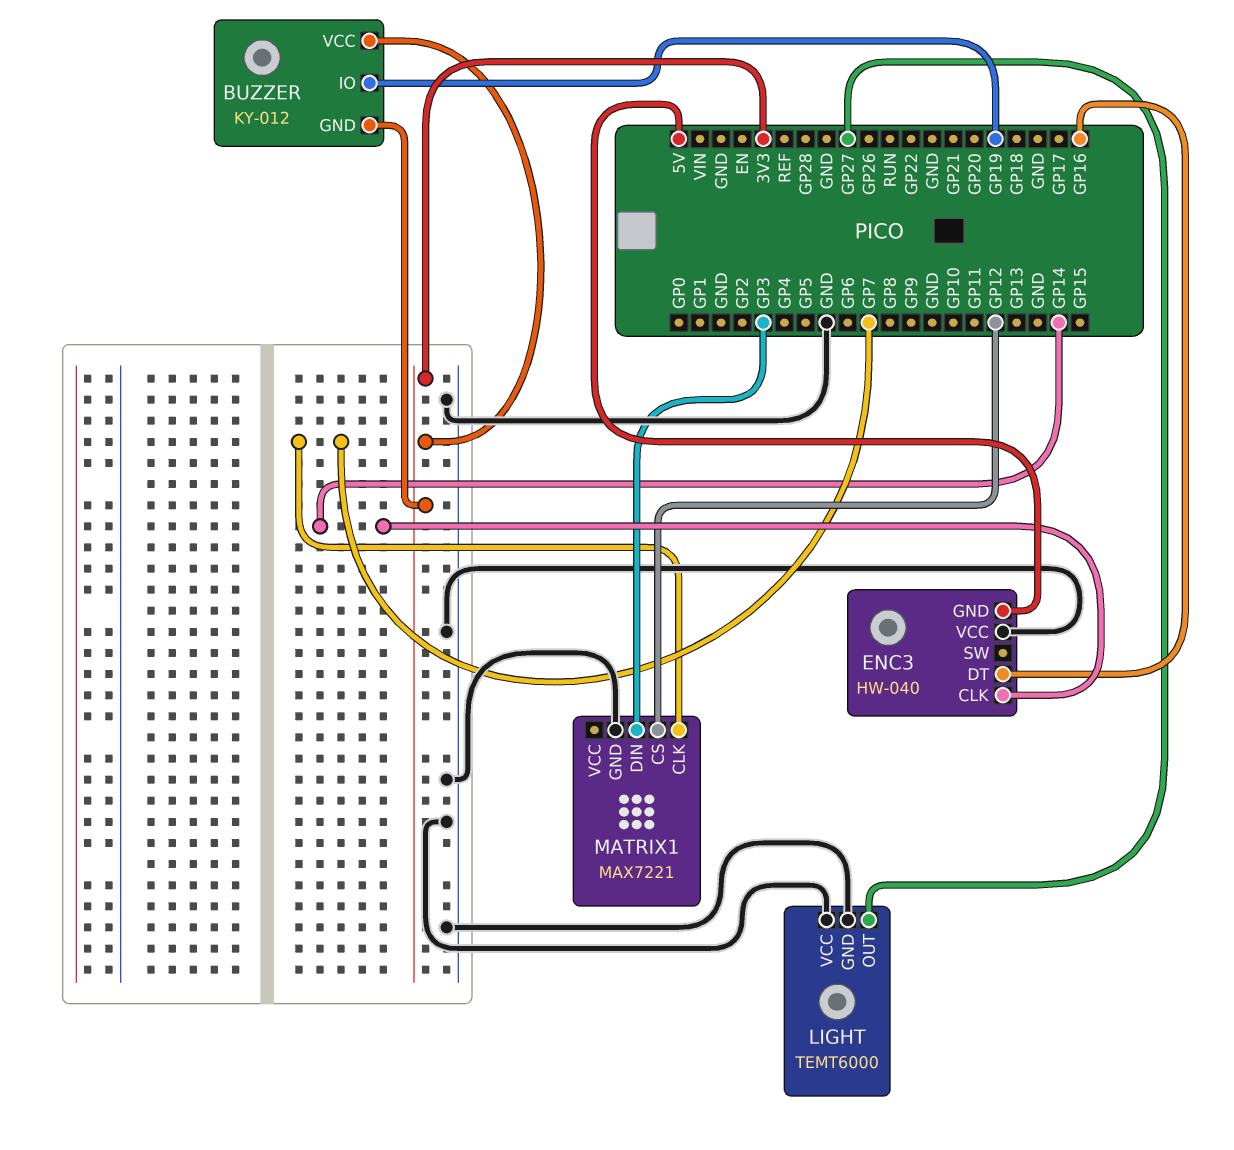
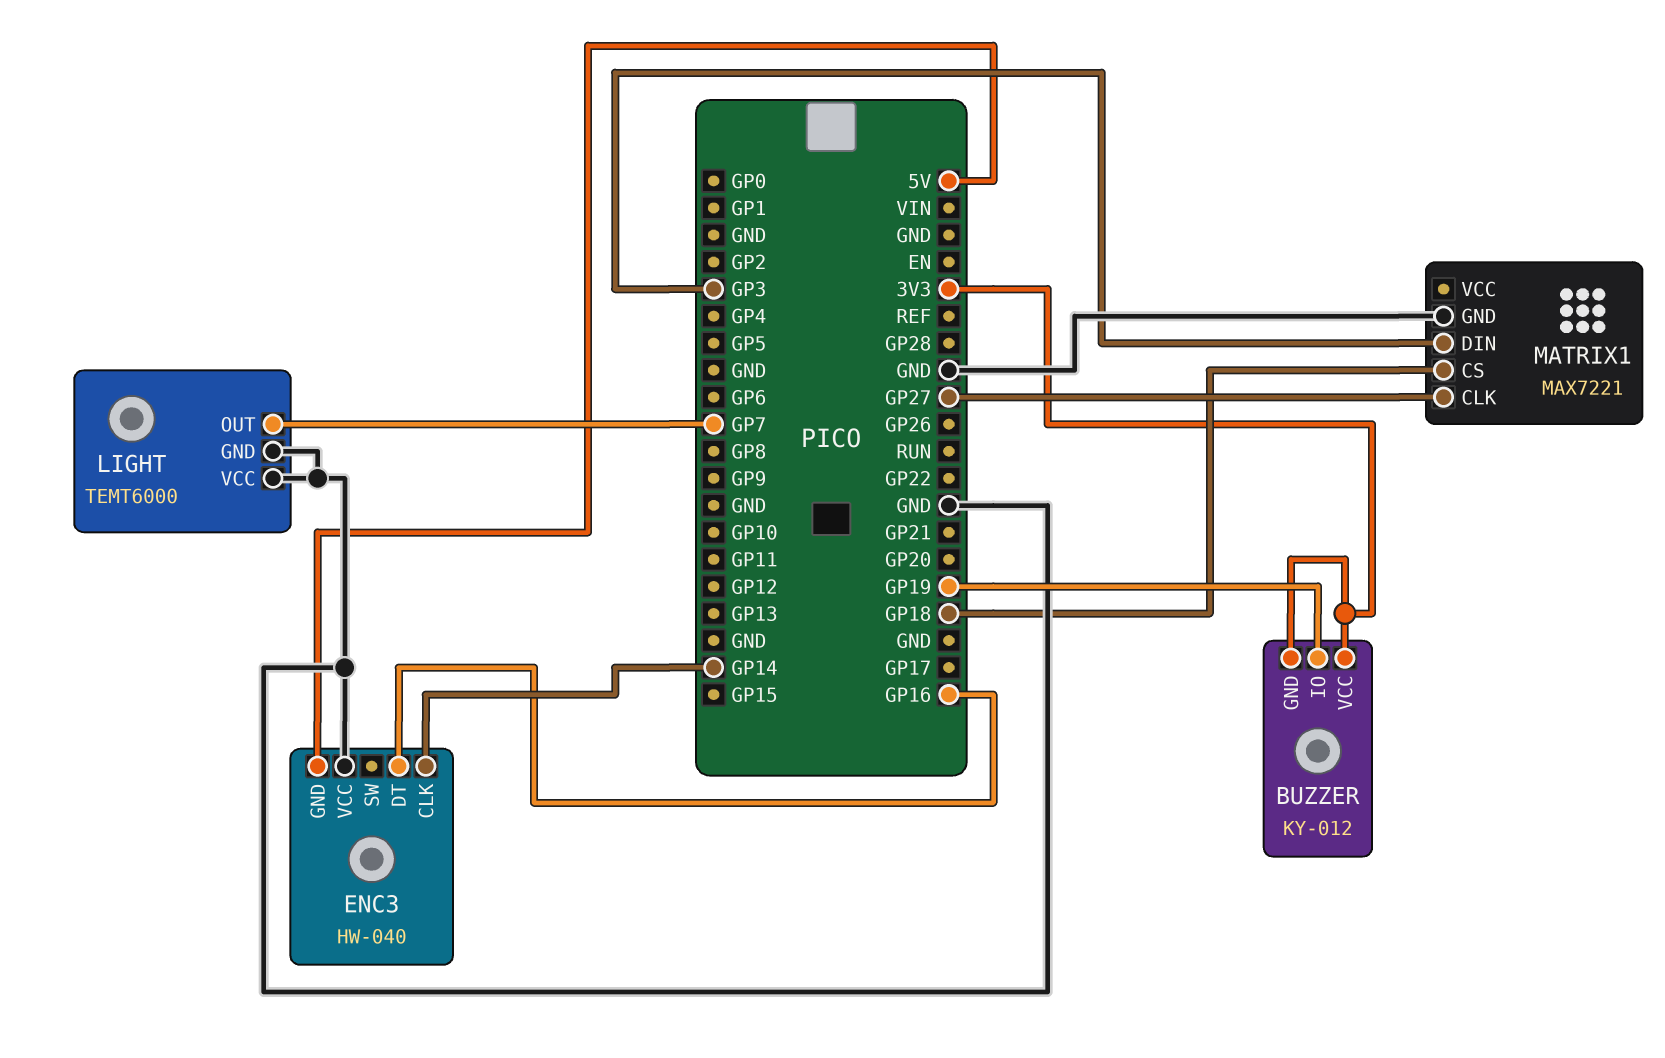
LIGHT pin OUT: GP27 -> GP7
MATRIX1 pin CLK: GP7 -> GP27
MATRIX1 pin CS: GP12 -> GP18

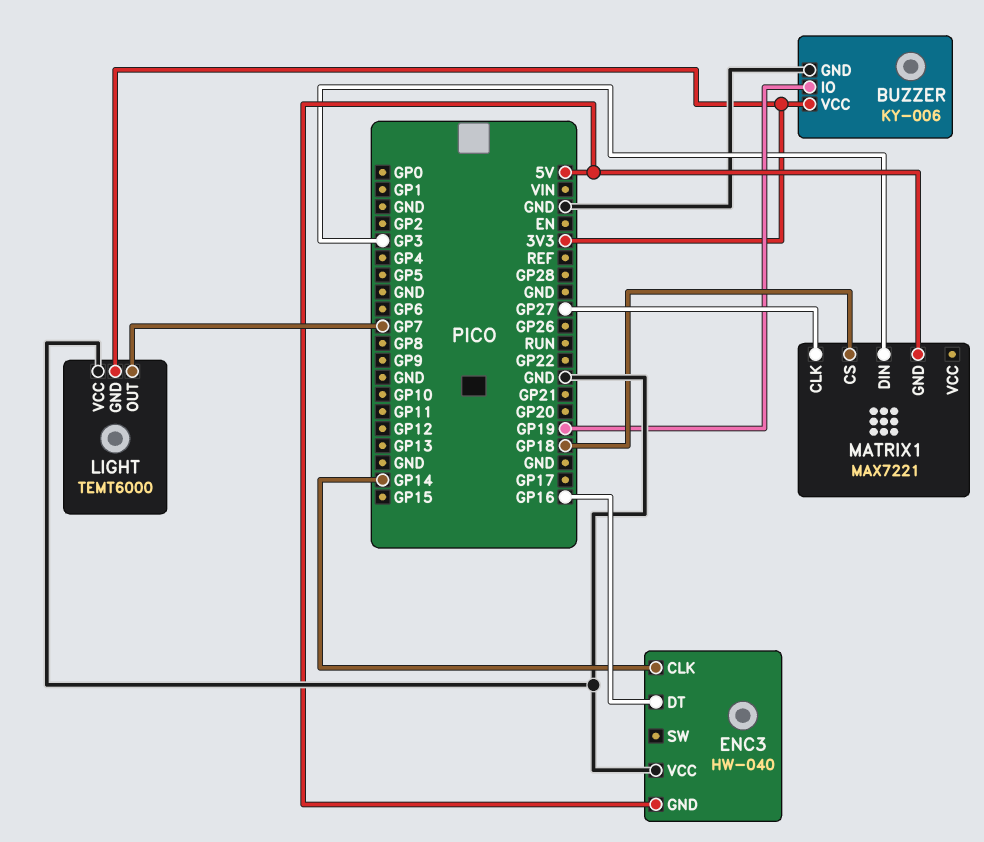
BUZZER: KY-012 -> KY-006
BUZZER pin GND: 3V3 -> GND
LIGHT pin GND: GND -> 3V3
MATRIX1 pin GND: GND -> 5V

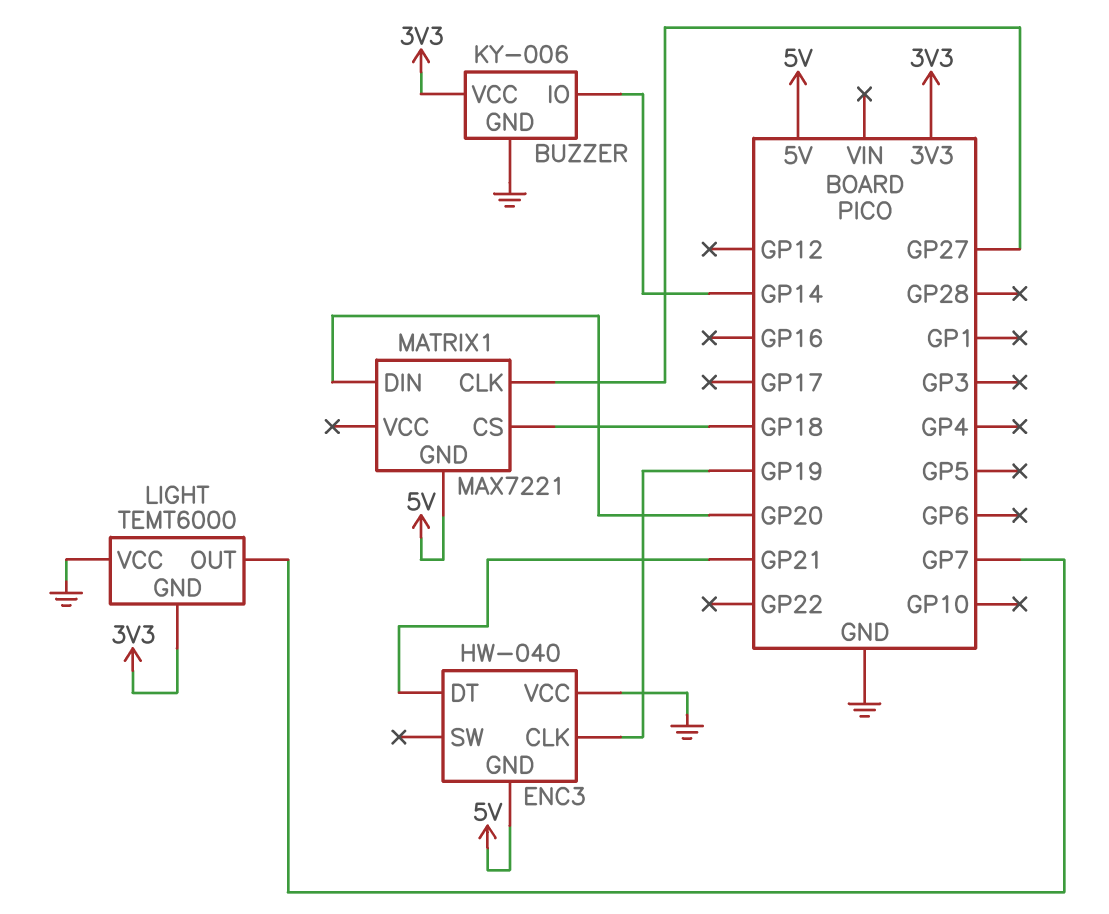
BUZZER pin IO: GP19 -> GP14
ENC3 pin CLK: GP14 -> GP19
ENC3 pin DT: GP16 -> GP21
MATRIX1 pin DIN: GP3 -> GP20

